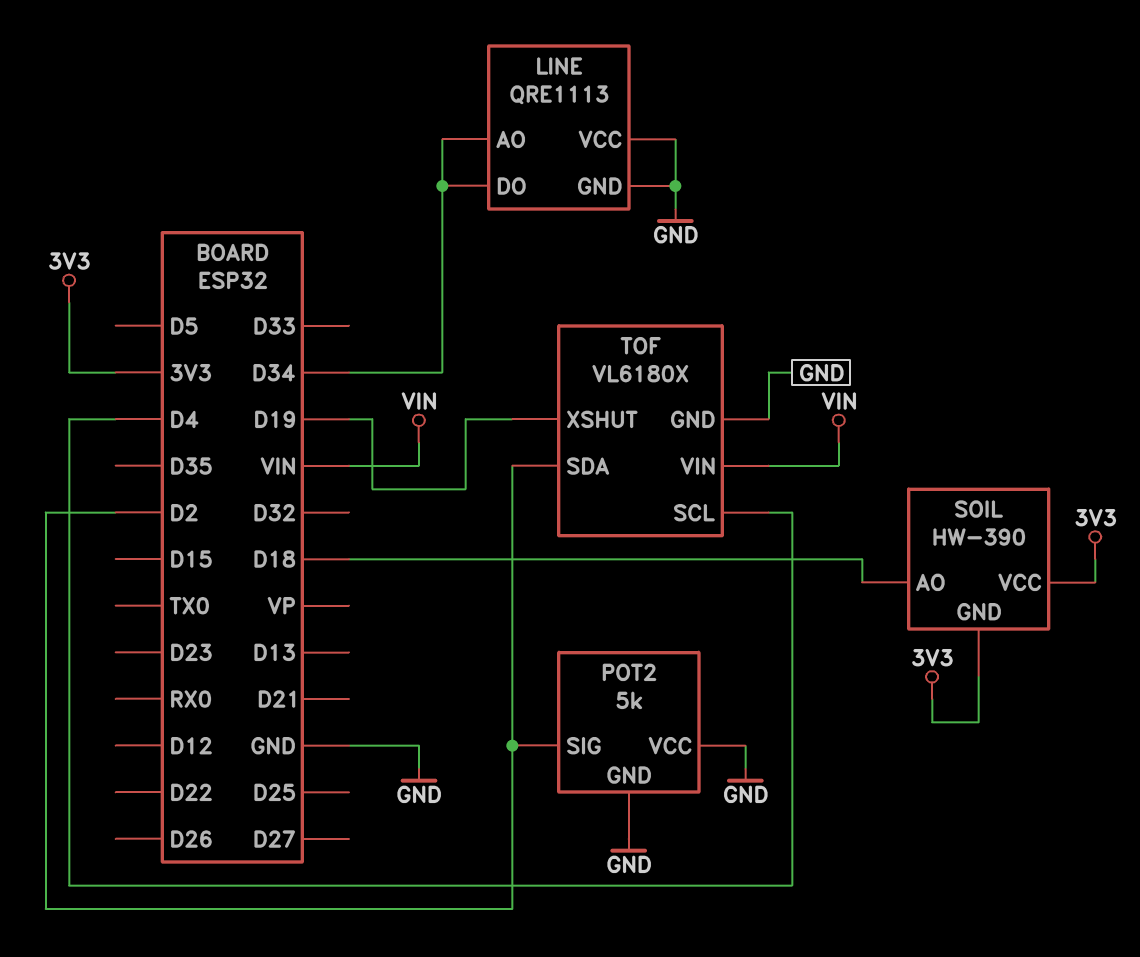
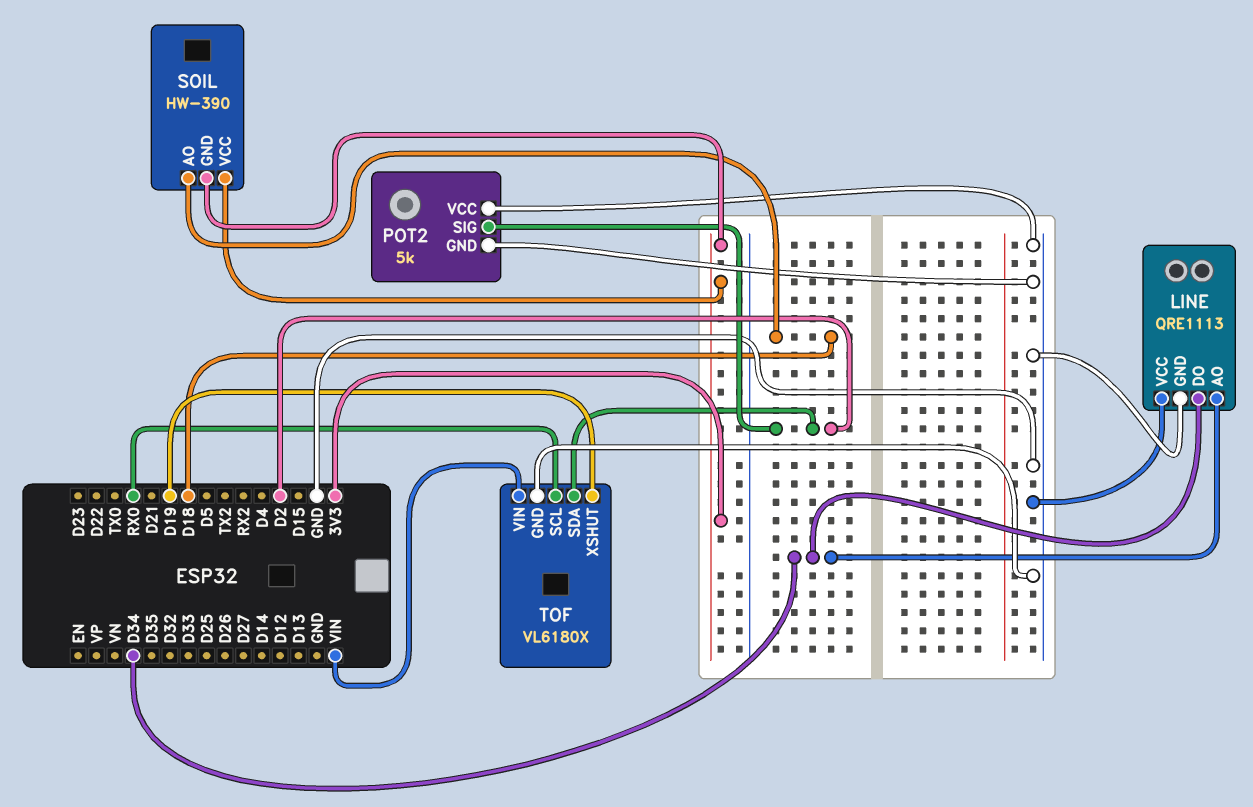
TOF pin SCL: D4 -> RX0

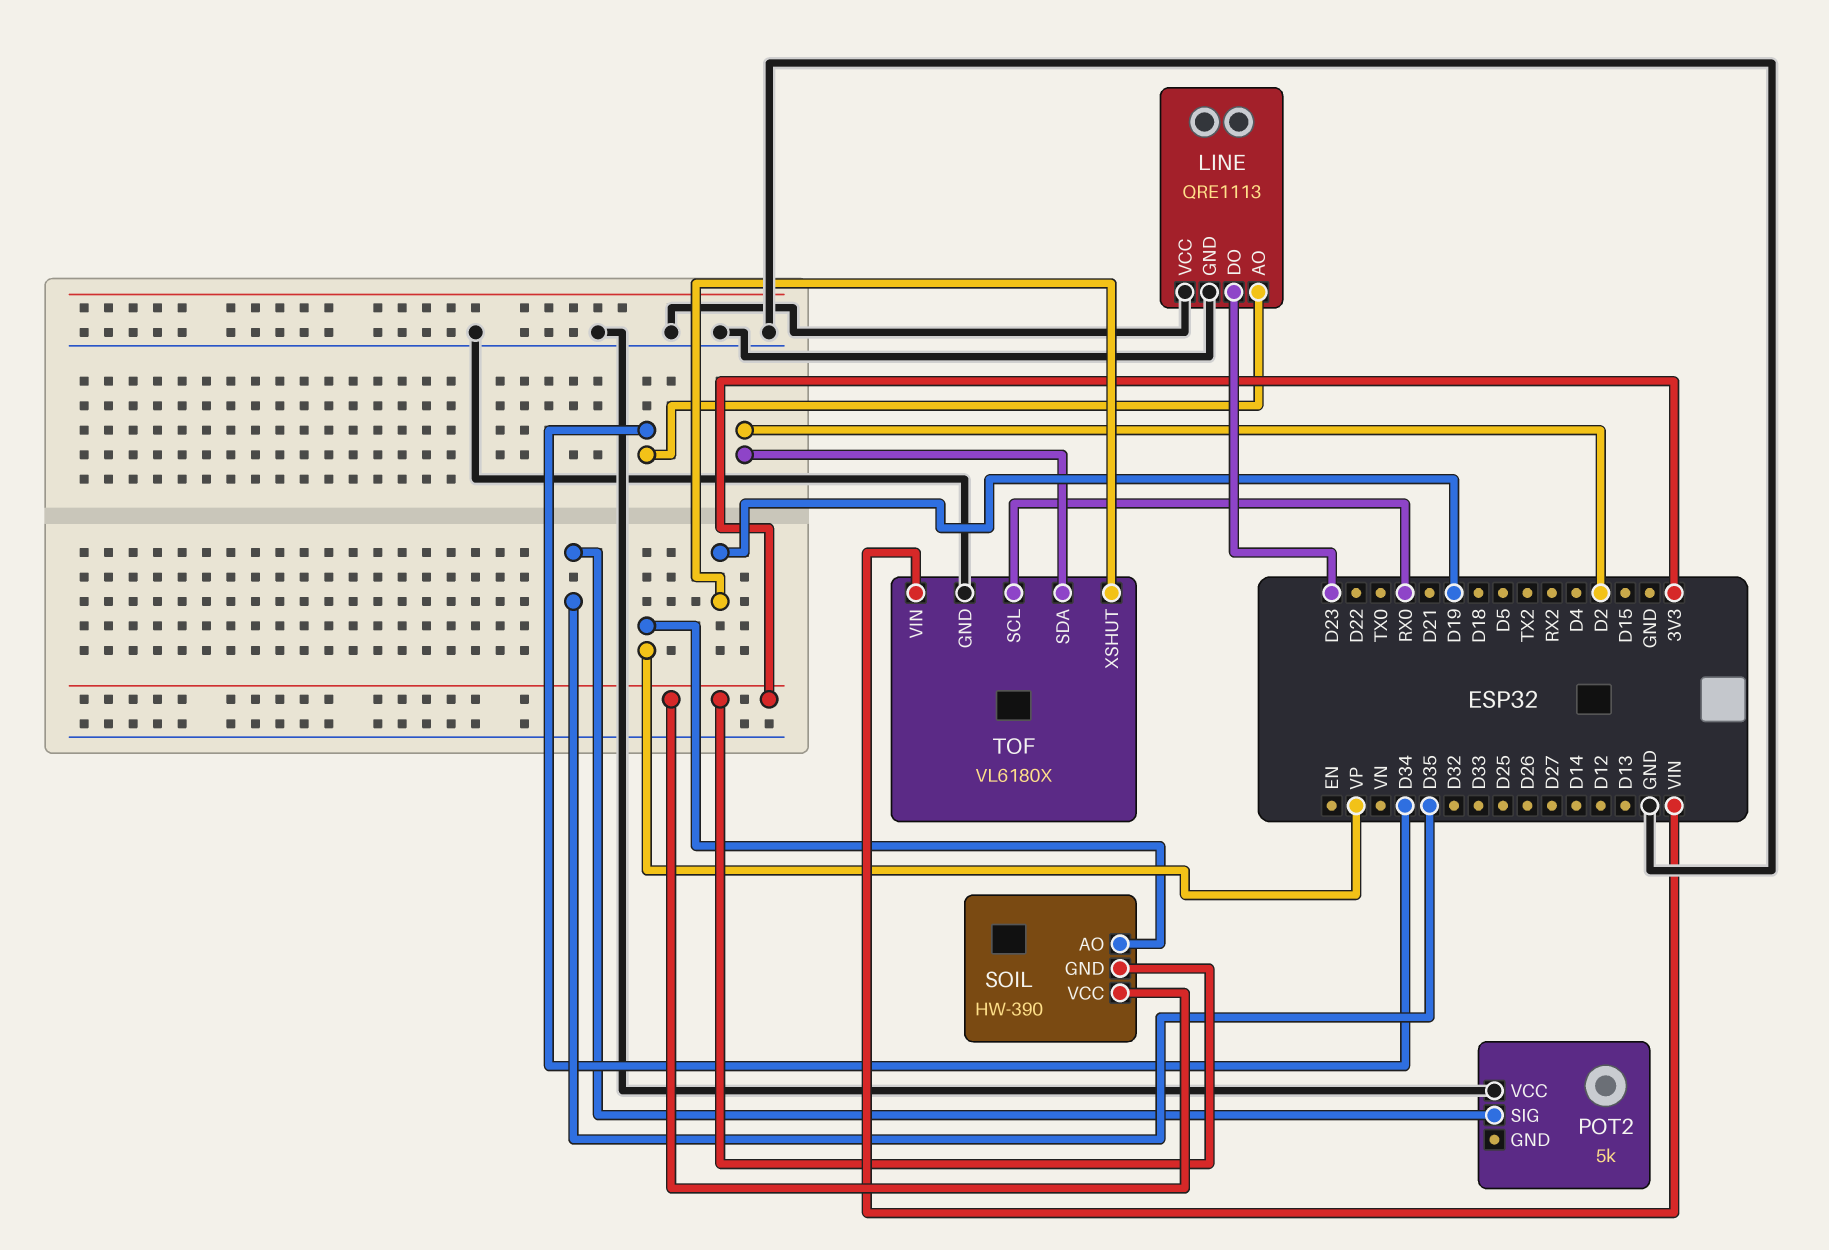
LINE pin DO: D34 -> D23
POT2 pin GND: GND -> none
POT2 pin SIG: D2 -> D35
SOIL pin AO: D18 -> VP

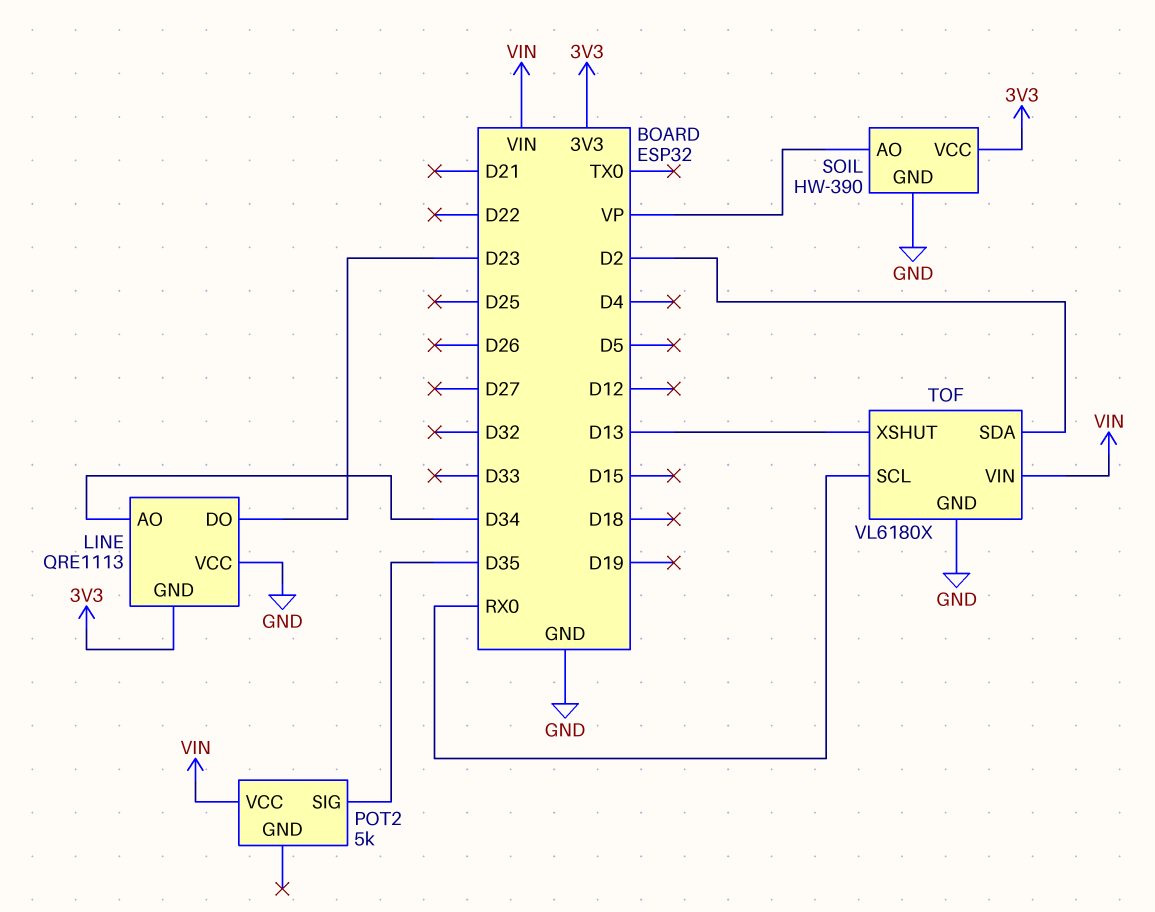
LINE pin GND: GND -> 3V3
POT2 pin VCC: GND -> VIN
SOIL pin GND: 3V3 -> GND
TOF pin XSHUT: D19 -> D13

